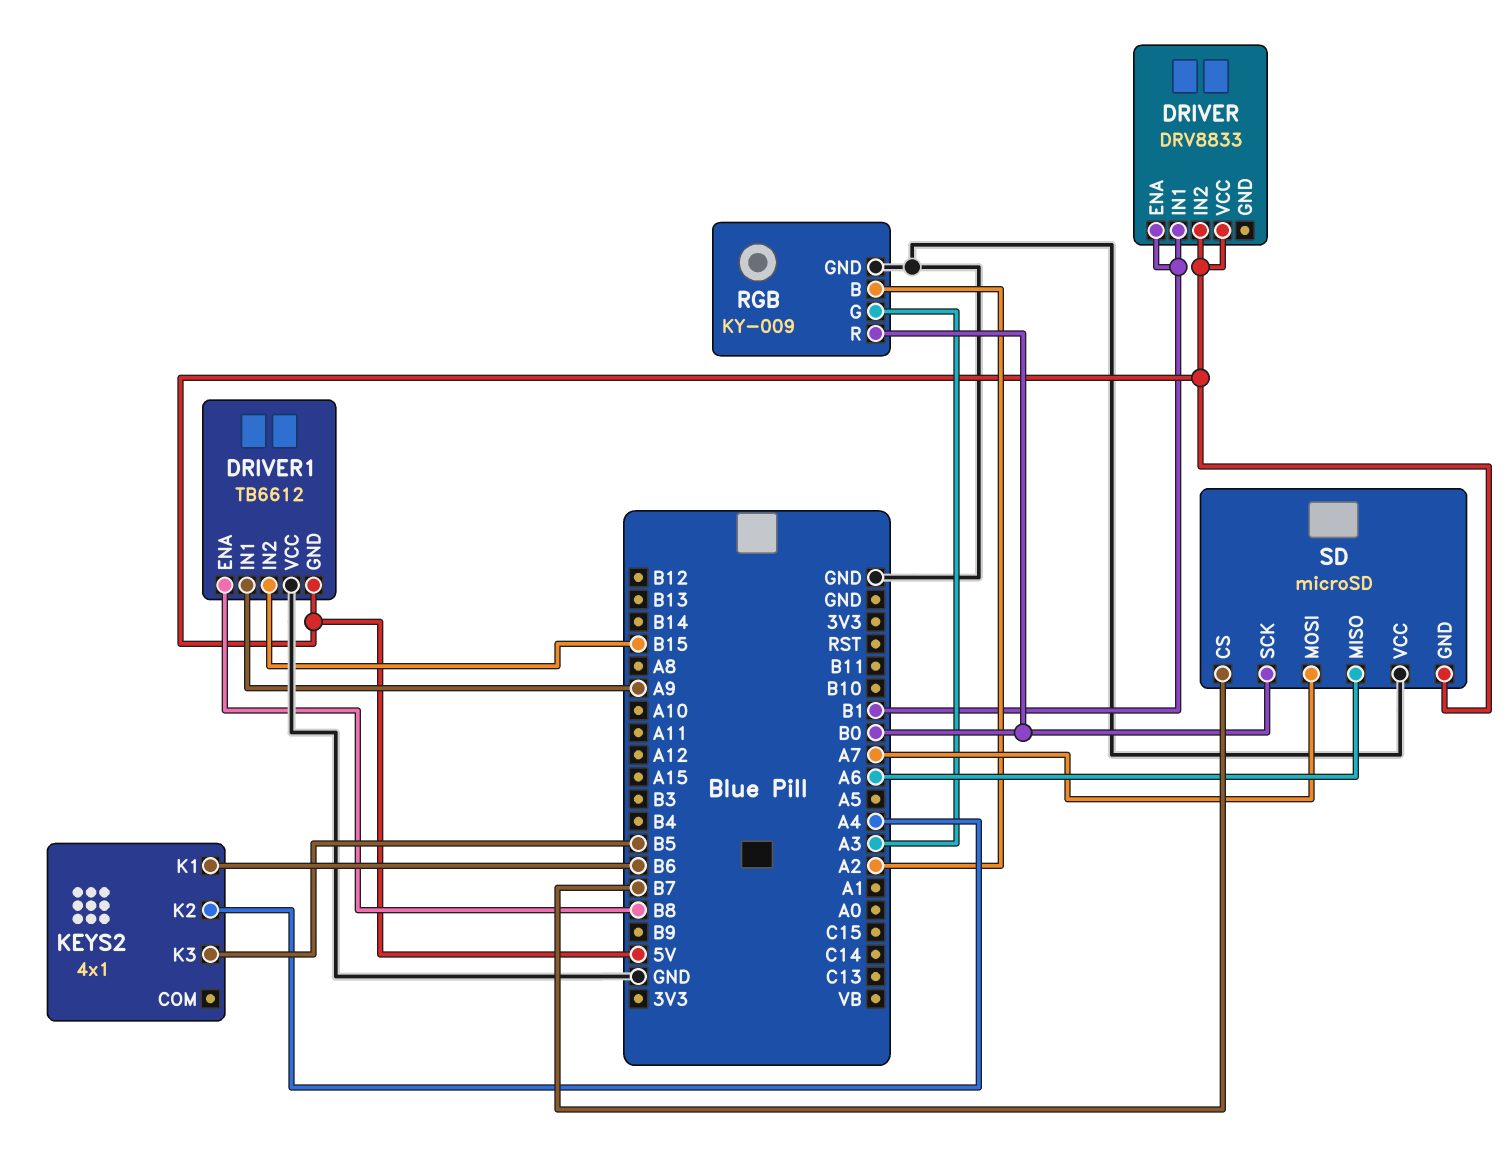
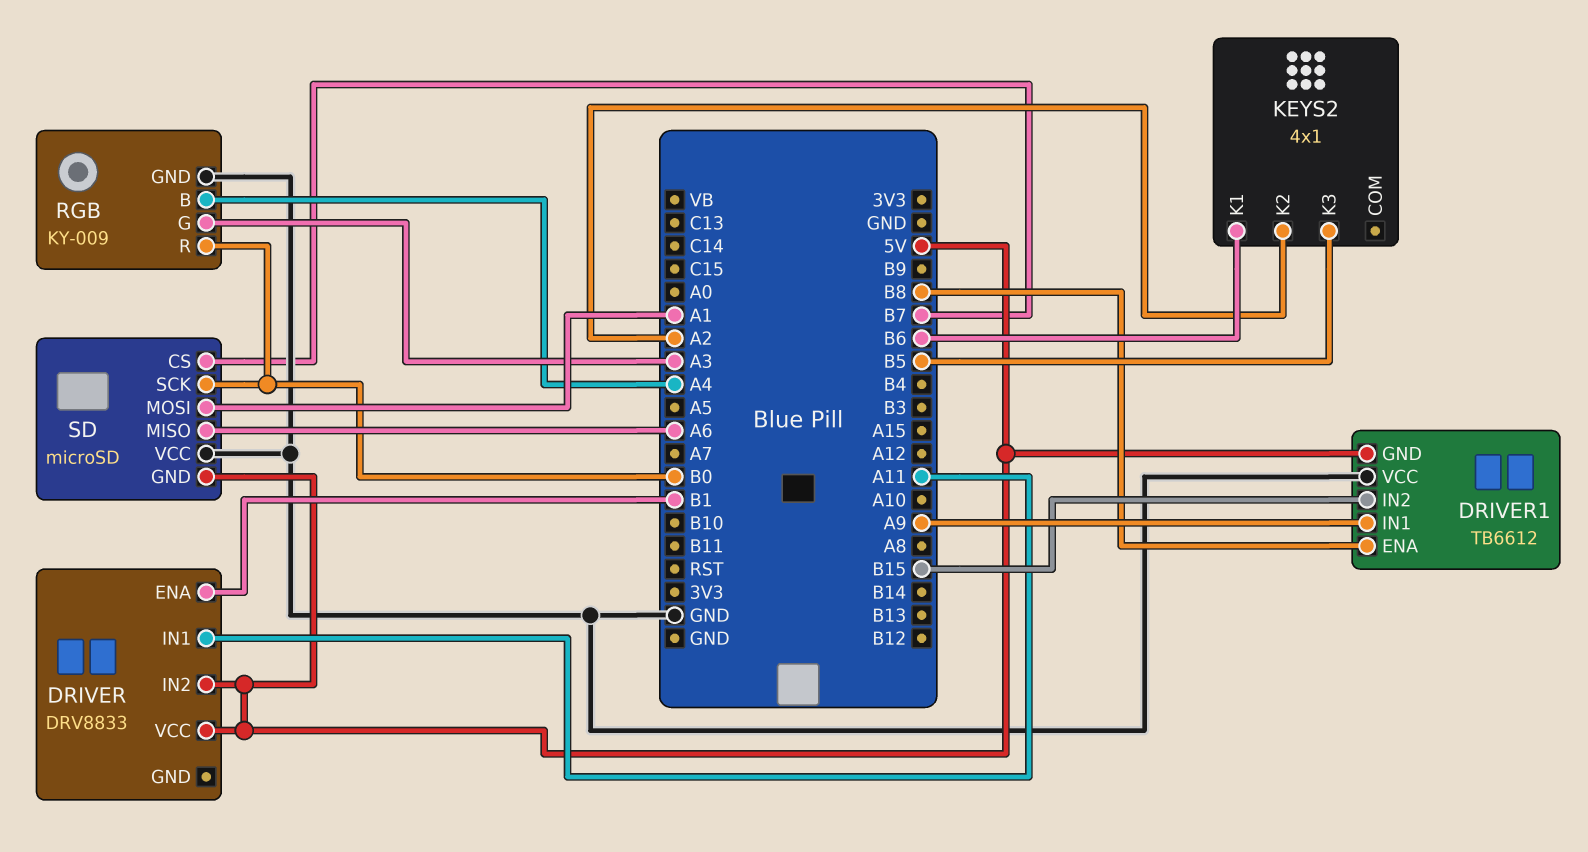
DRIVER pin IN1: B1 -> A11
KEYS2 pin K2: A4 -> A2
RGB pin B: A2 -> A4
SD pin MOSI: A7 -> A1

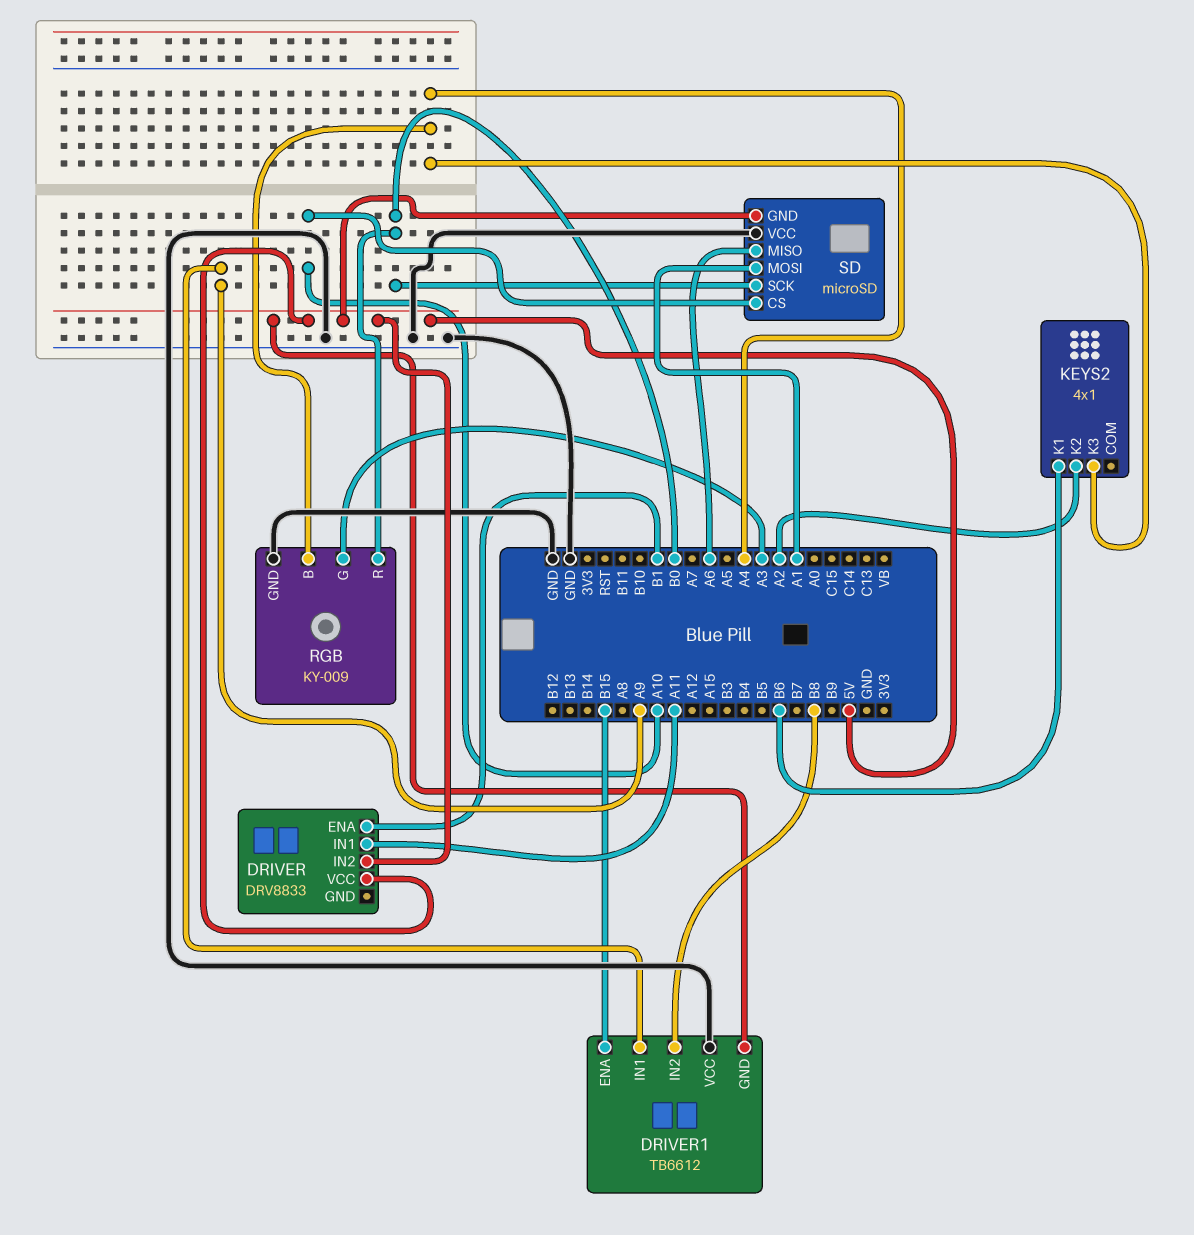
DRIVER1 pin ENA: B8 -> B15
DRIVER1 pin IN2: B15 -> B8
KEYS2 pin K3: B5 -> A4
SD pin CS: B7 -> A10

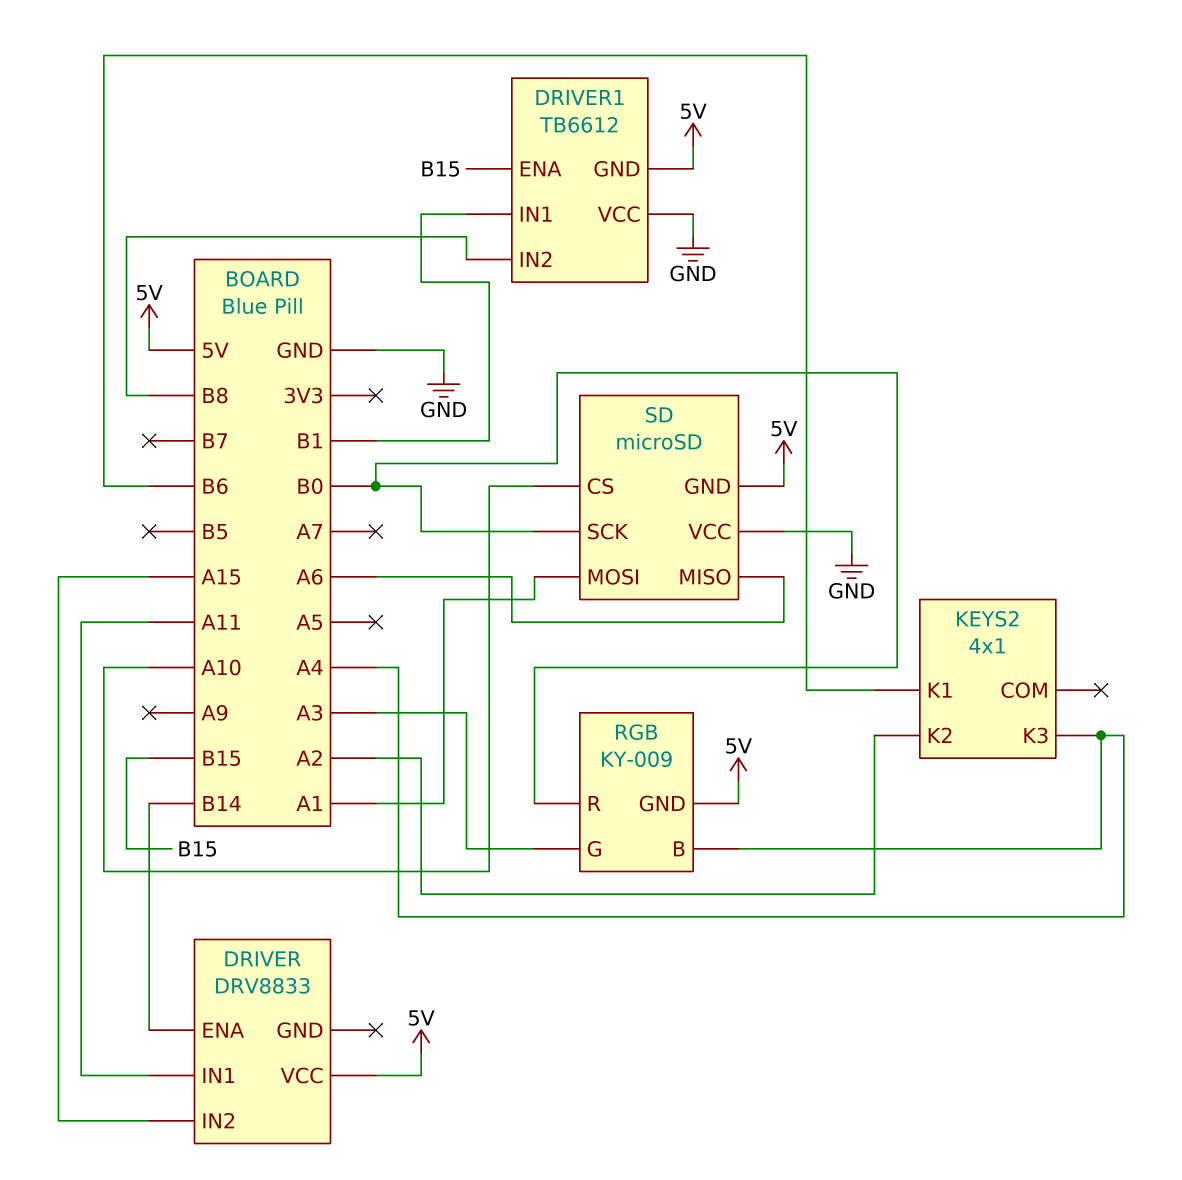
DRIVER pin ENA: B1 -> B14
DRIVER pin IN2: 5V -> A15
DRIVER1 pin IN1: A9 -> B1
RGB pin GND: GND -> 5V

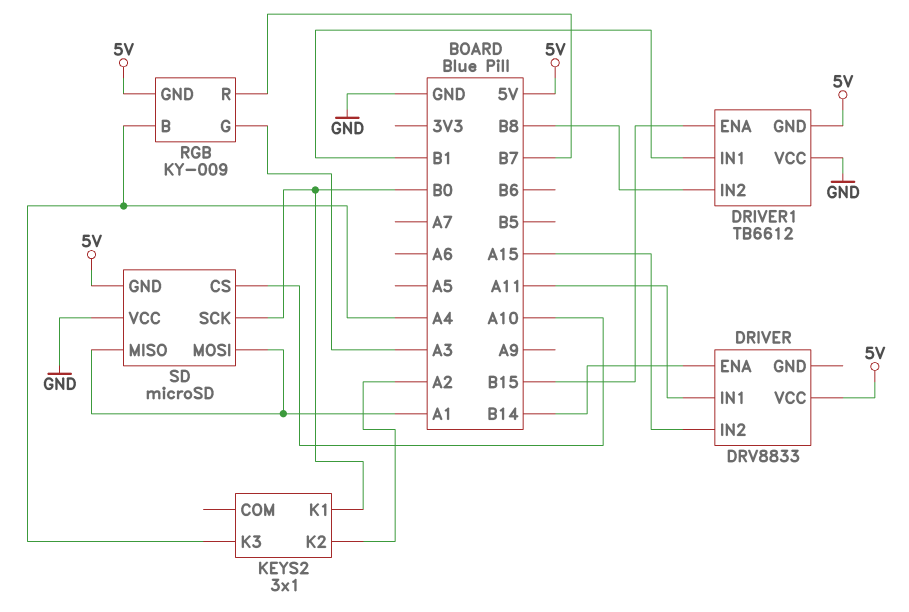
KEYS2: 4x1 -> 3x1
KEYS2 pin K1: B6 -> B0
RGB pin R: B0 -> B7
SD pin MISO: A6 -> A1

